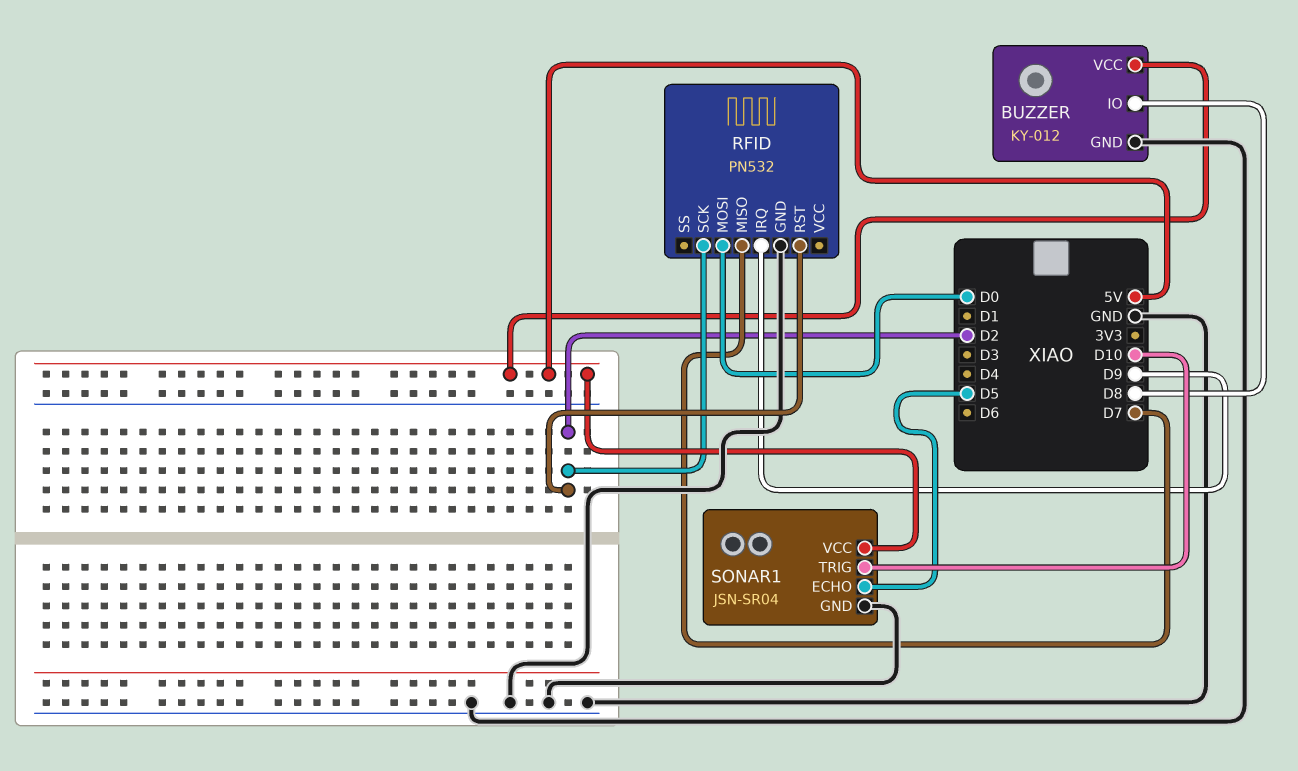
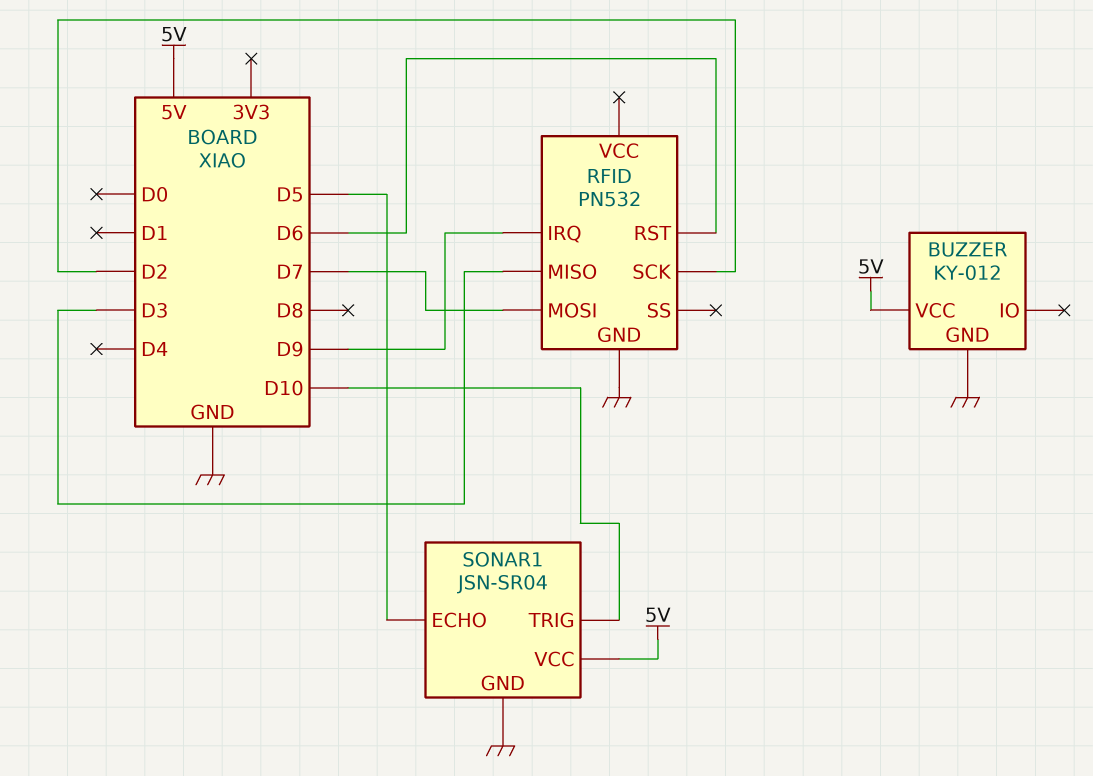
BUZZER pin IO: D8 -> none
RFID pin MISO: D7 -> D3
RFID pin MOSI: D0 -> D7
RFID pin RST: D2 -> D6

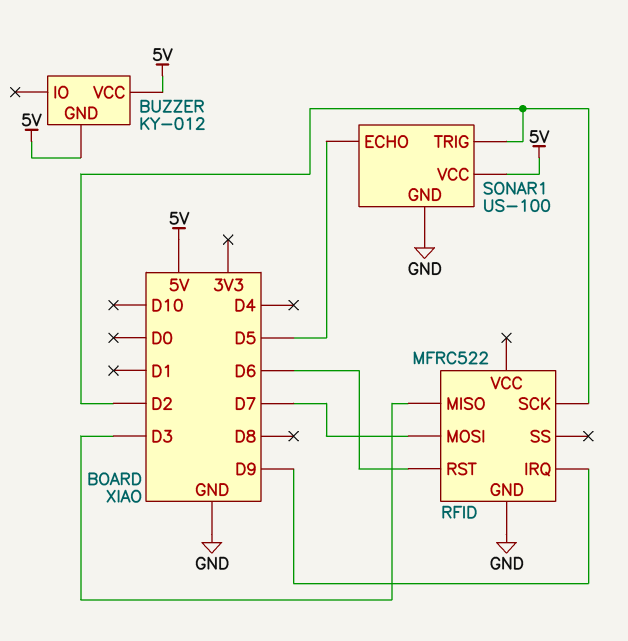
BUZZER pin GND: GND -> 5V
RFID: PN532 -> MFRC522
SONAR1: JSN-SR04 -> US-100
SONAR1 pin TRIG: D10 -> D2

